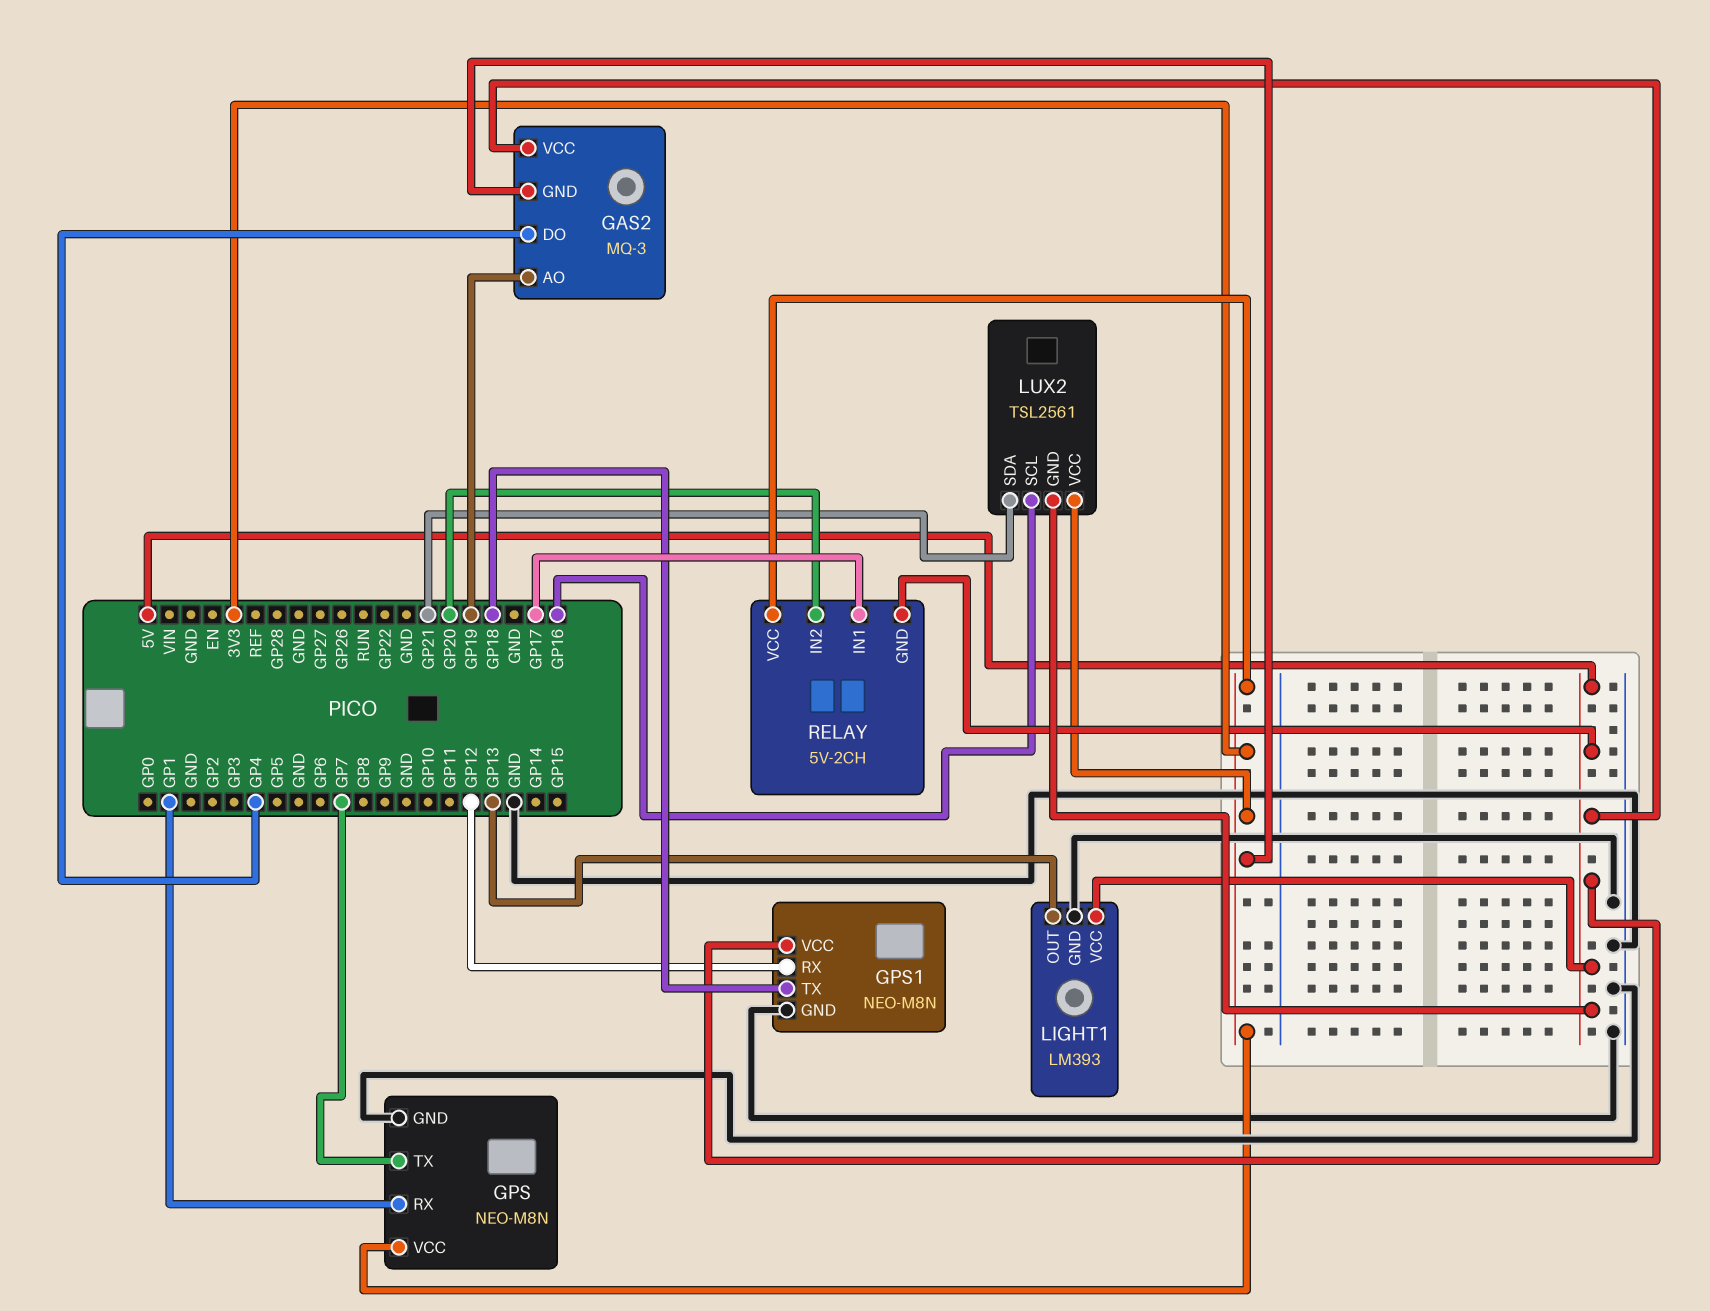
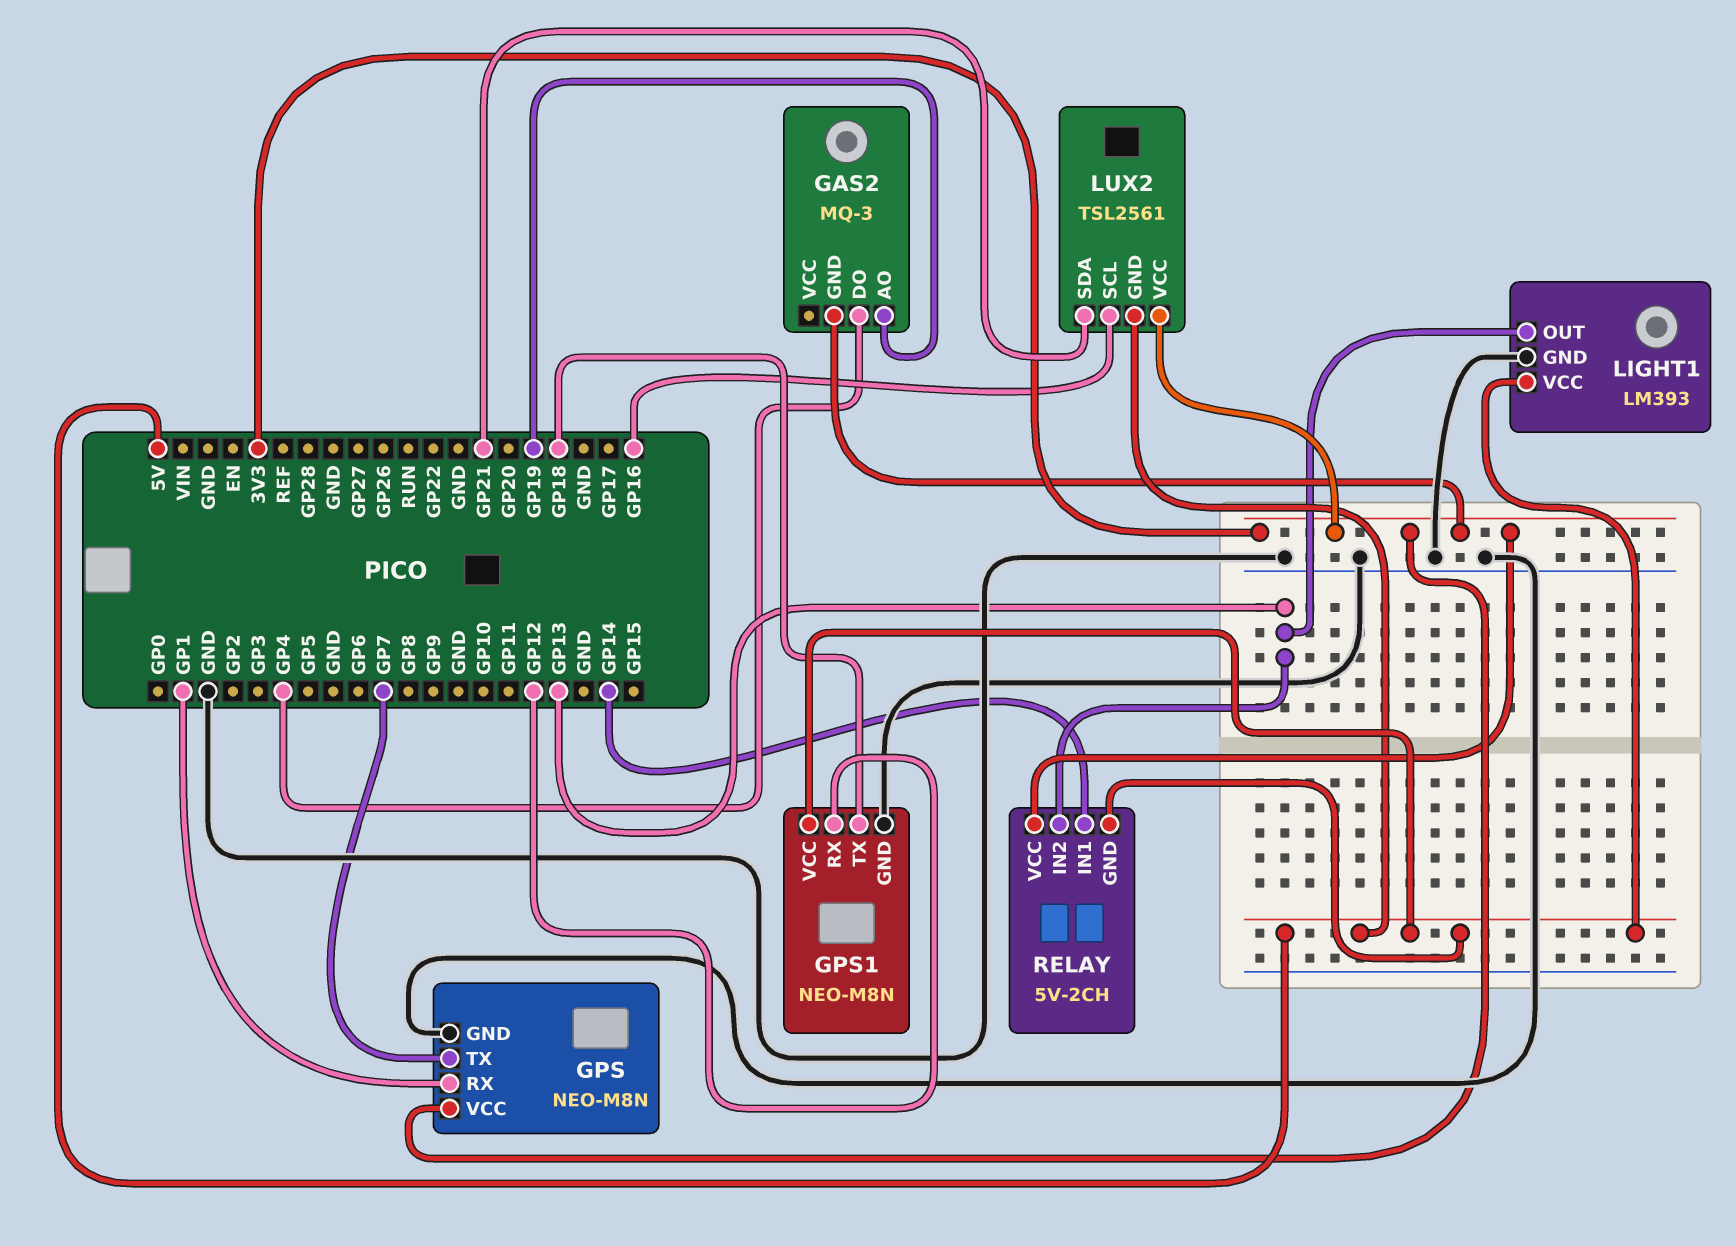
GAS2 pin VCC: 5V -> none
RELAY pin IN1: GP17 -> GP14
RELAY pin IN2: GP20 -> GP13

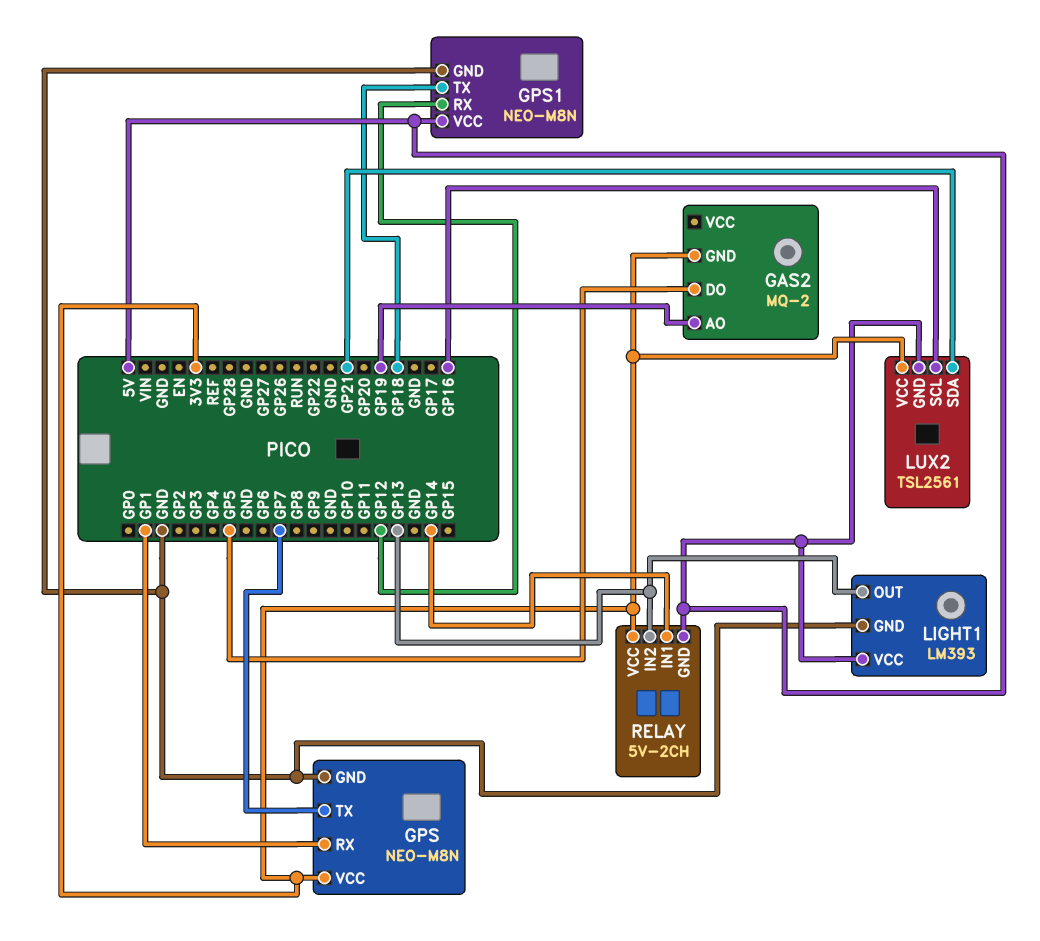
GAS2: MQ-3 -> MQ-2
GAS2 pin DO: GP4 -> GP5

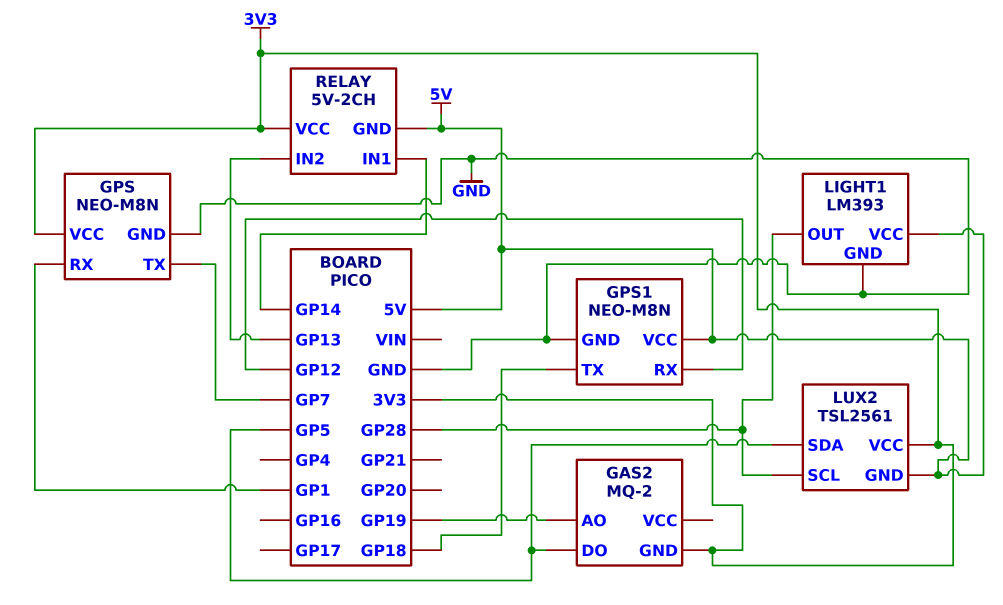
LIGHT1 pin OUT: GP13 -> GP28
LUX2 pin SCL: GP16 -> GP28
LUX2 pin SDA: GP21 -> GP5

